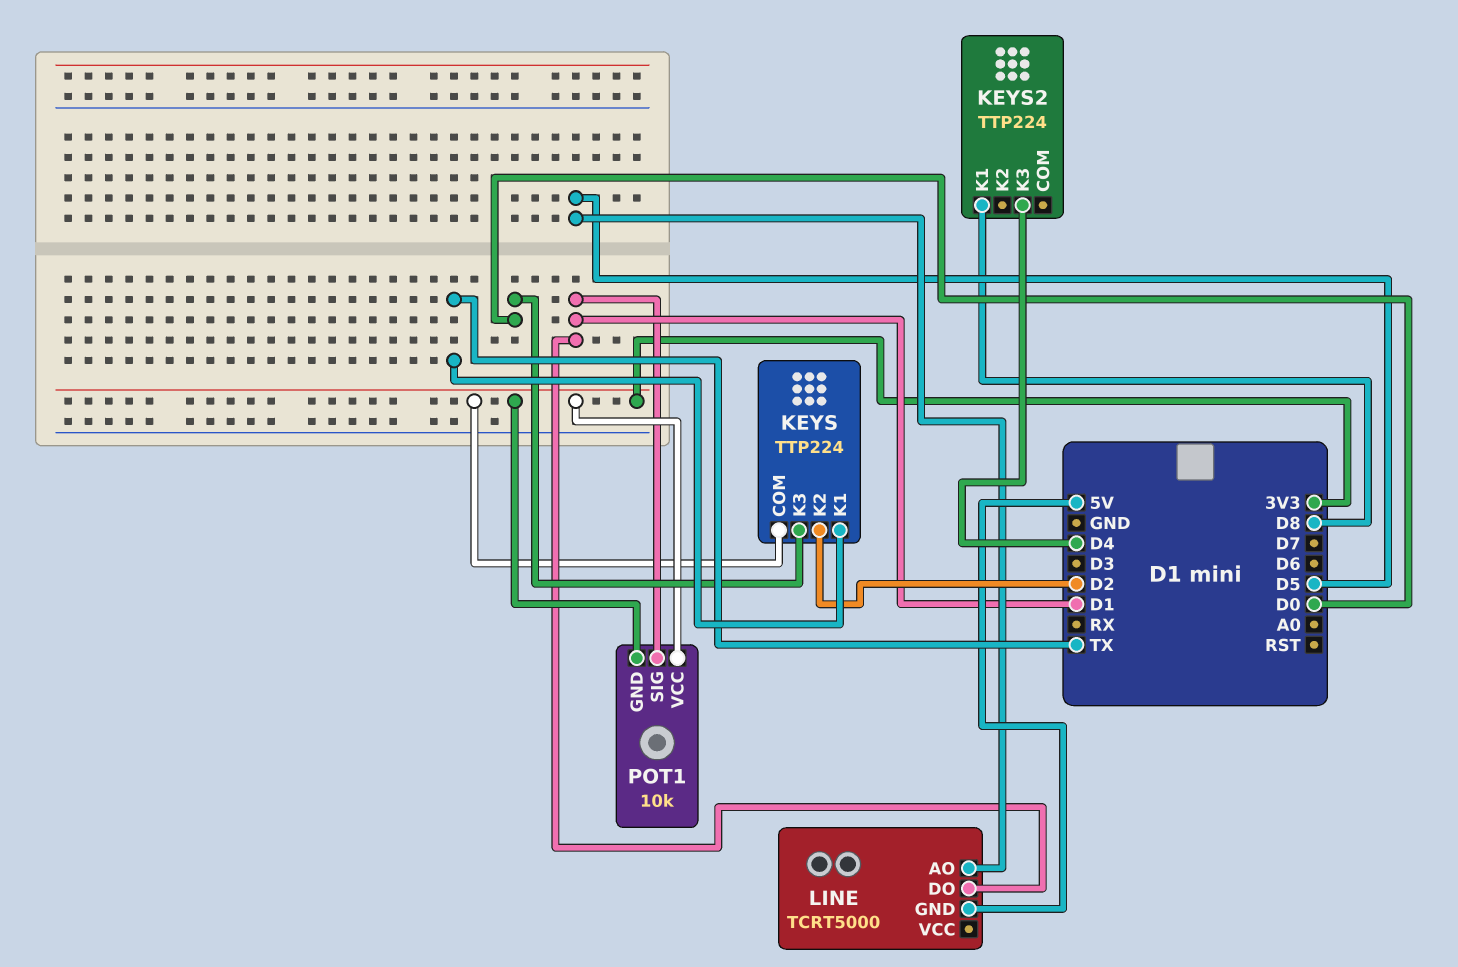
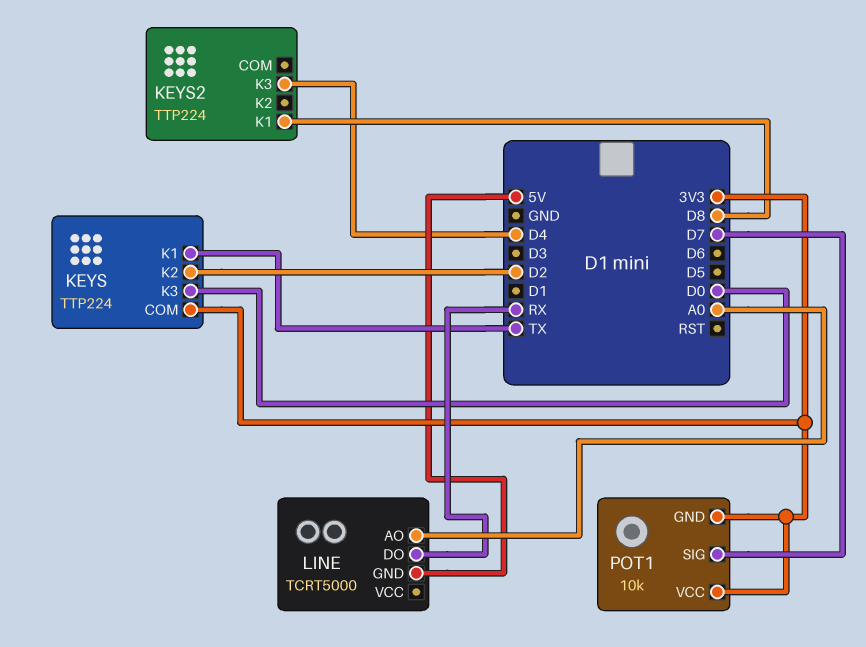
LINE pin AO: D5 -> A0
LINE pin DO: D1 -> RX
POT1 pin SIG: D1 -> D7

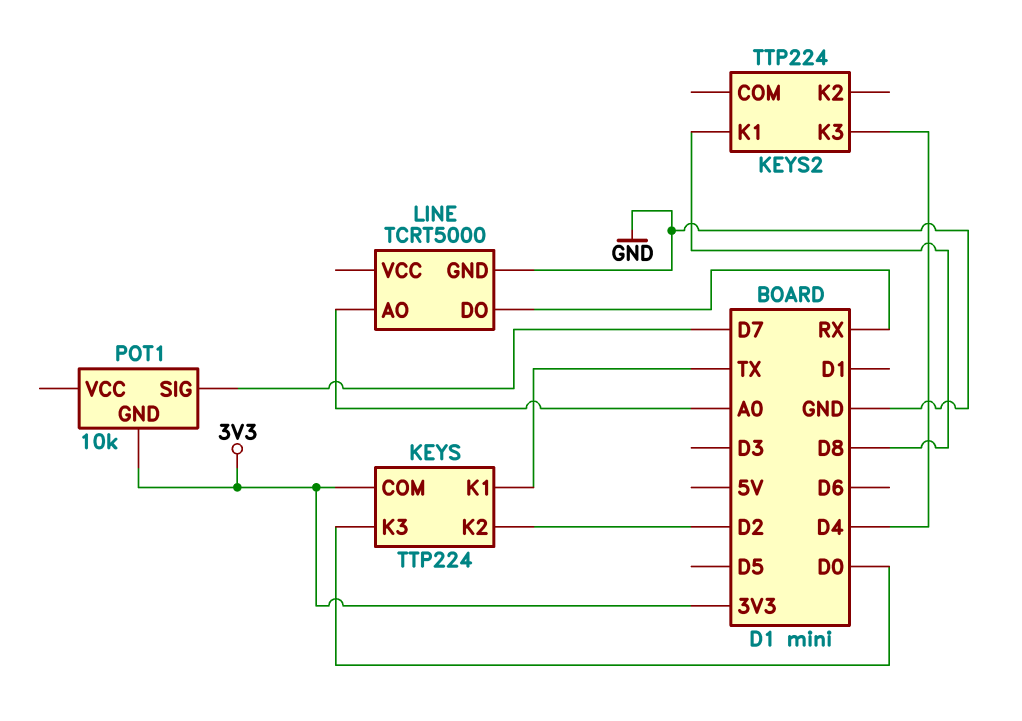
LINE pin GND: 5V -> GND
POT1 pin VCC: 3V3 -> none

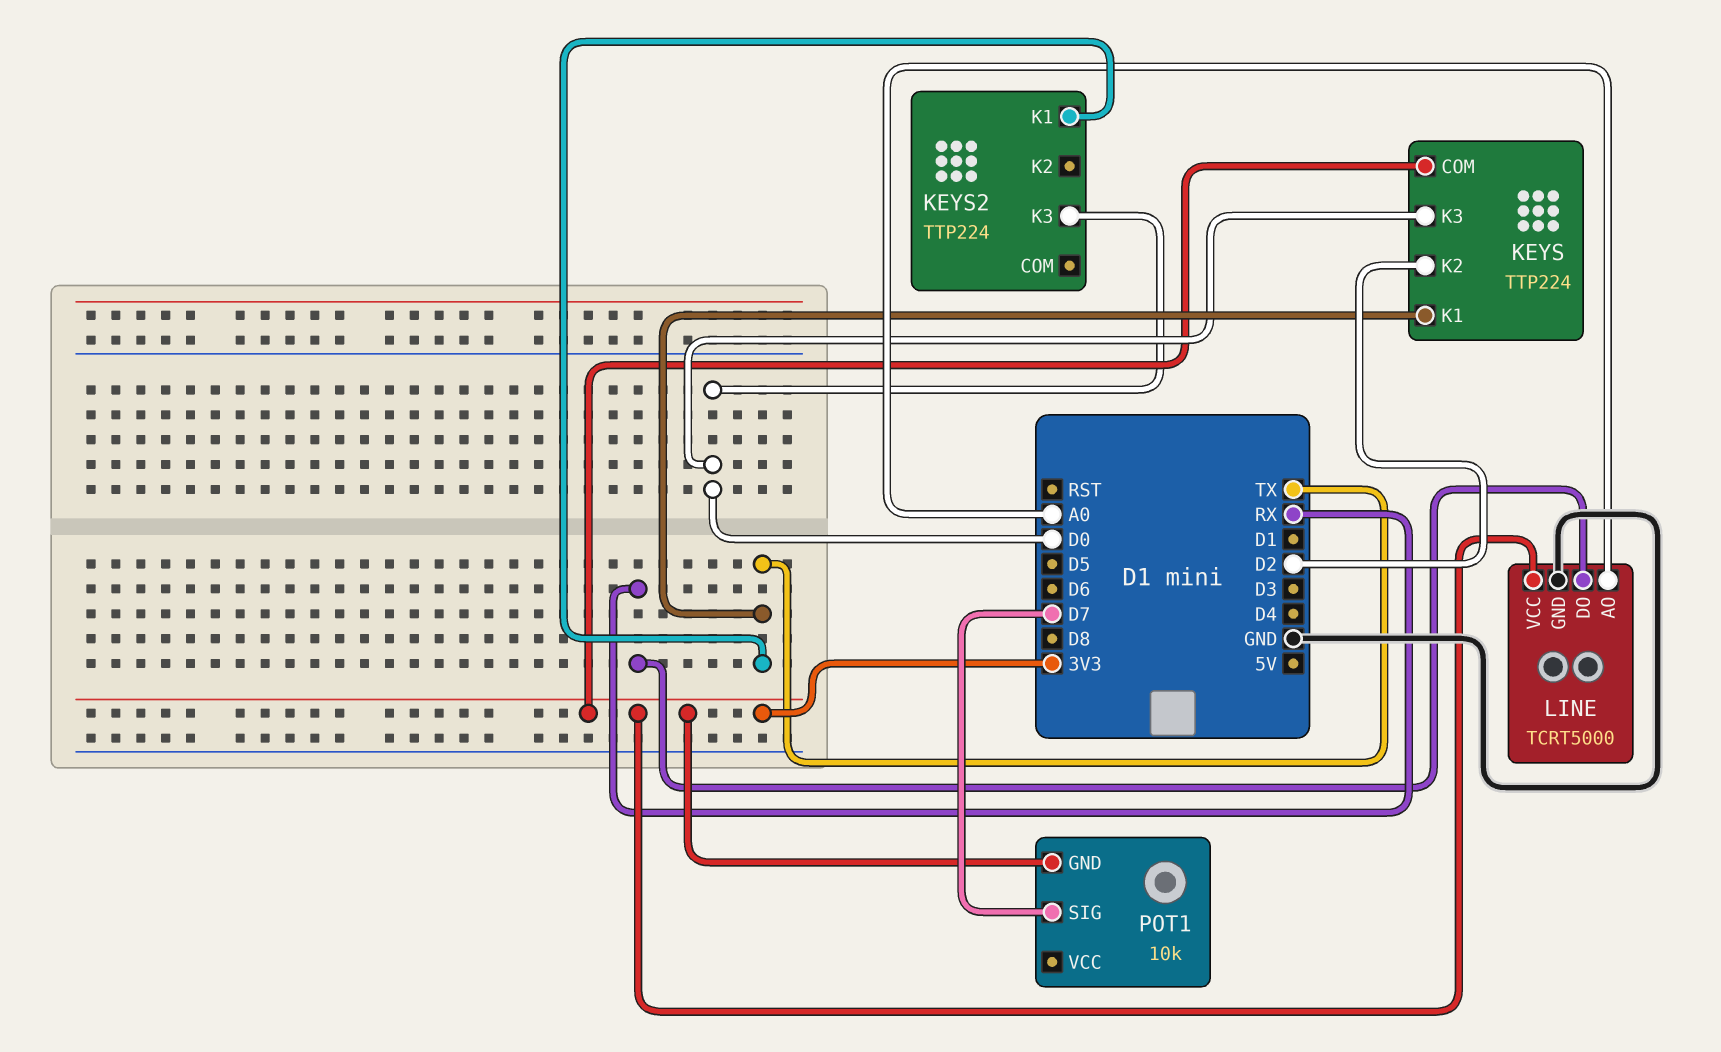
KEYS2 pin K1: D8 -> TX
KEYS2 pin K3: D4 -> D0
LINE pin VCC: none -> 3V3

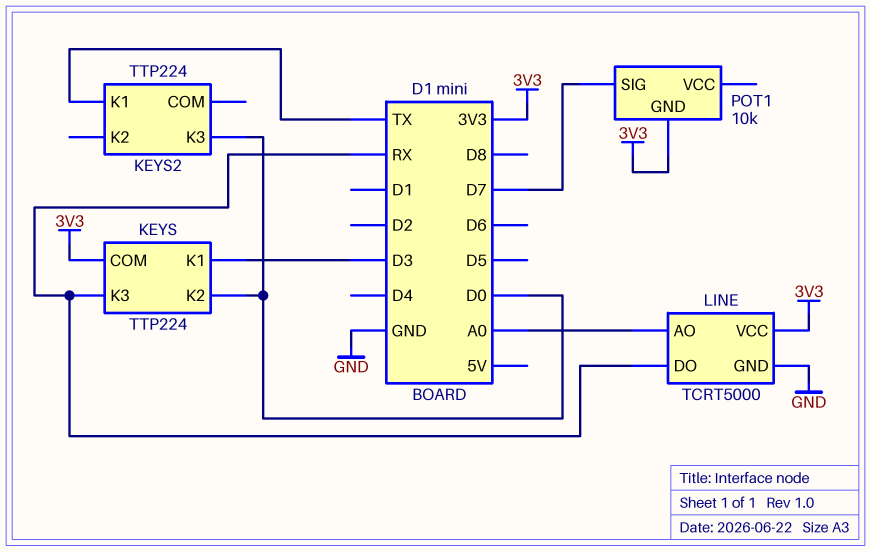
KEYS pin K1: TX -> D3
KEYS pin K2: D2 -> D0
KEYS pin K3: D0 -> RX

